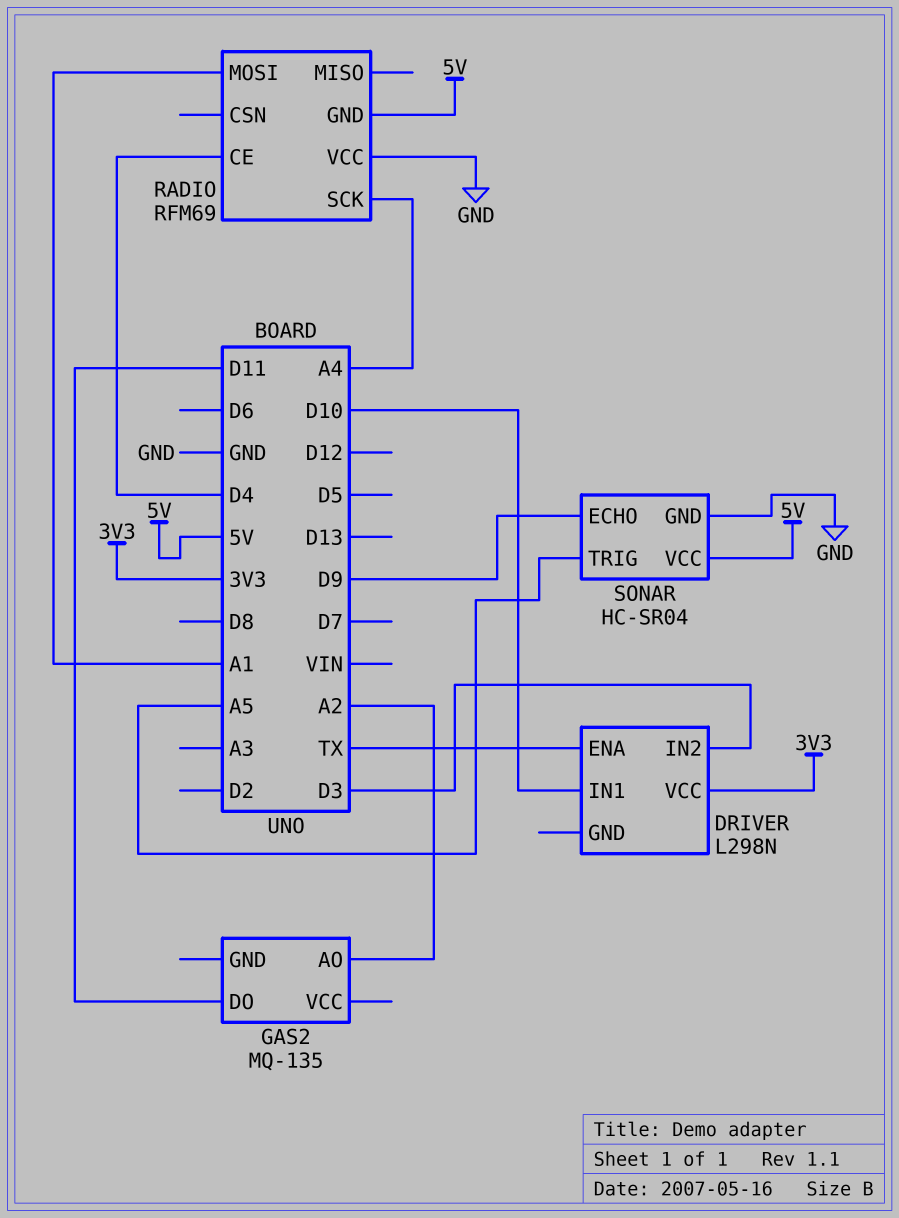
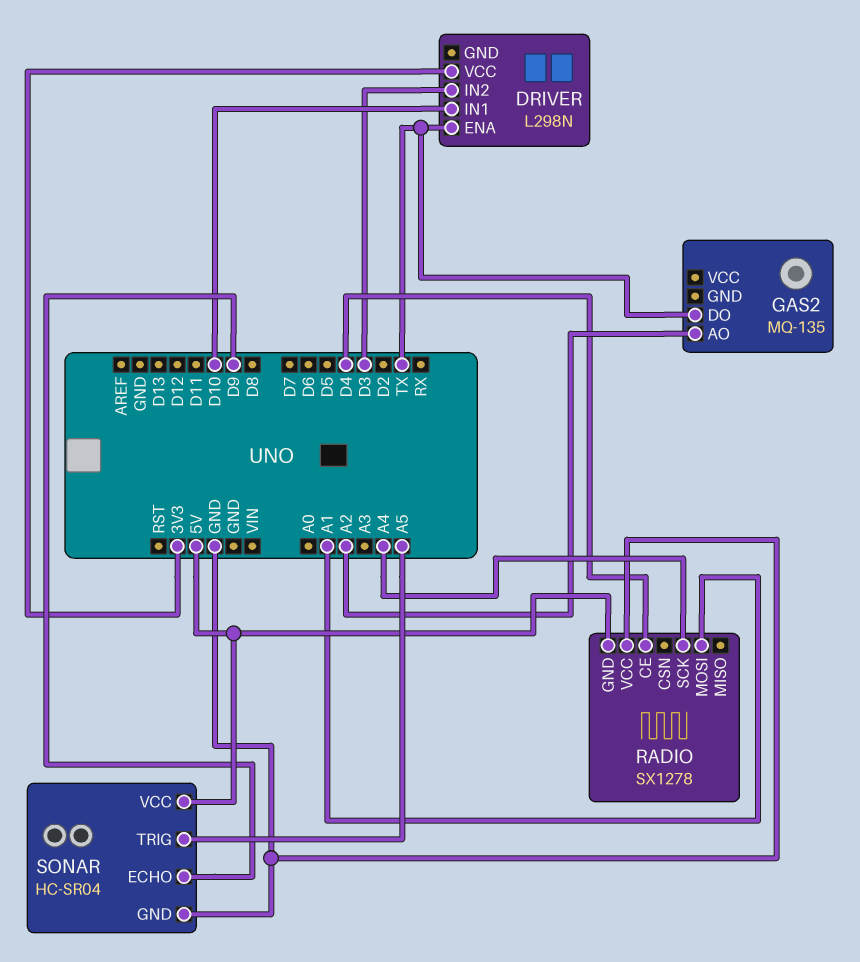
GAS2 pin DO: D11 -> TX
RADIO: RFM69 -> SX1278

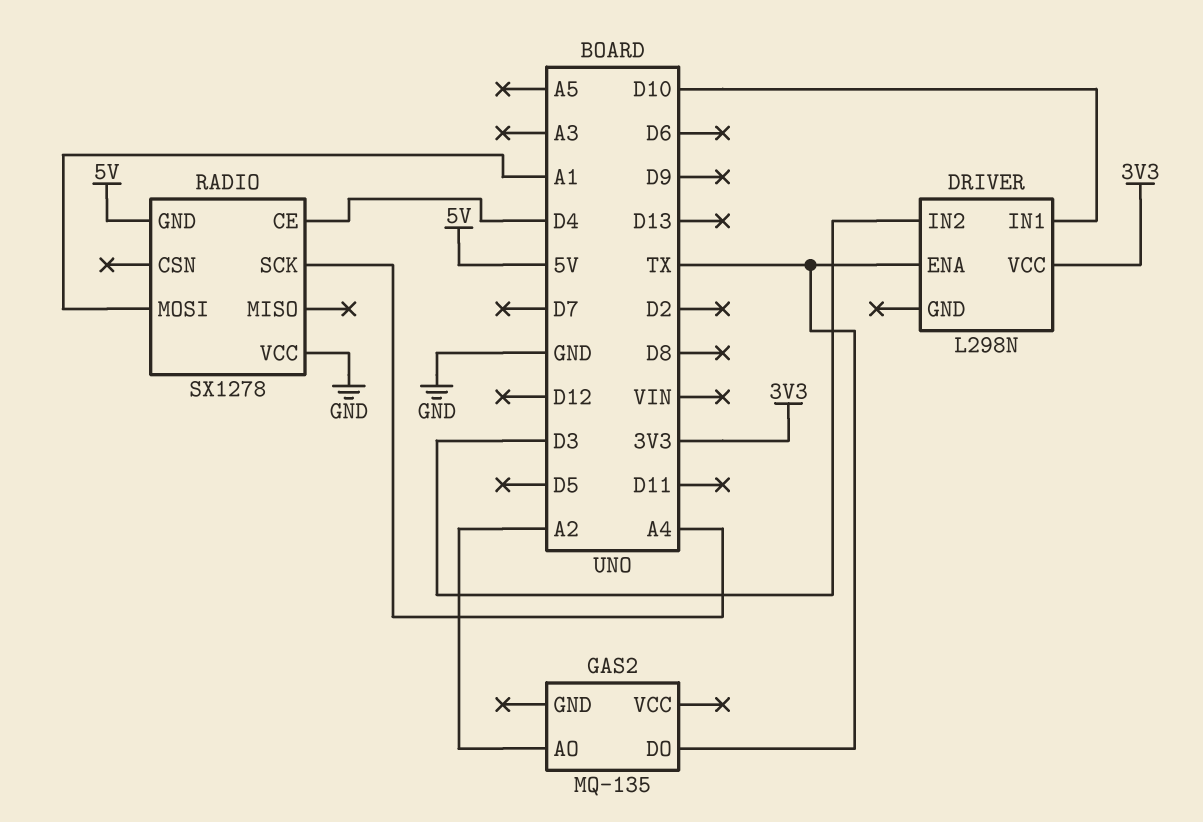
SONAR: HC-SR04 -> none
SONAR pin ECHO: D9 -> none
SONAR pin GND: GND -> none
SONAR pin TRIG: A5 -> none
SONAR pin VCC: 5V -> none

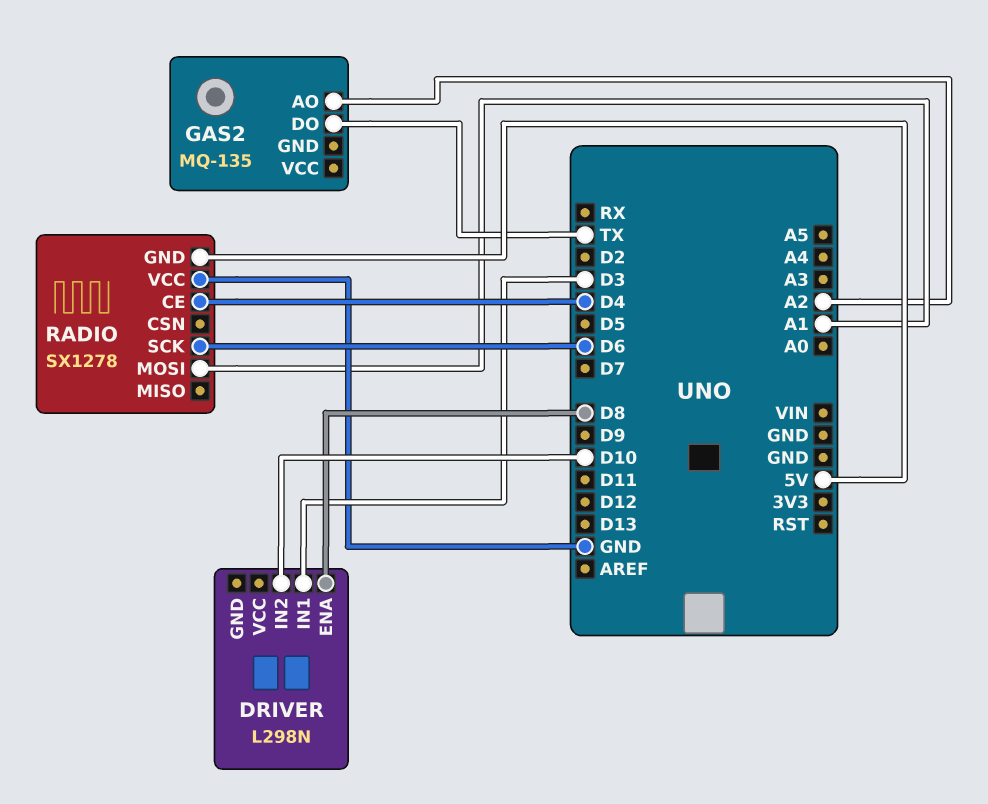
DRIVER pin ENA: TX -> D8
DRIVER pin IN1: D10 -> D3
DRIVER pin IN2: D3 -> D10
DRIVER pin VCC: 3V3 -> none
RADIO pin SCK: A4 -> D6

